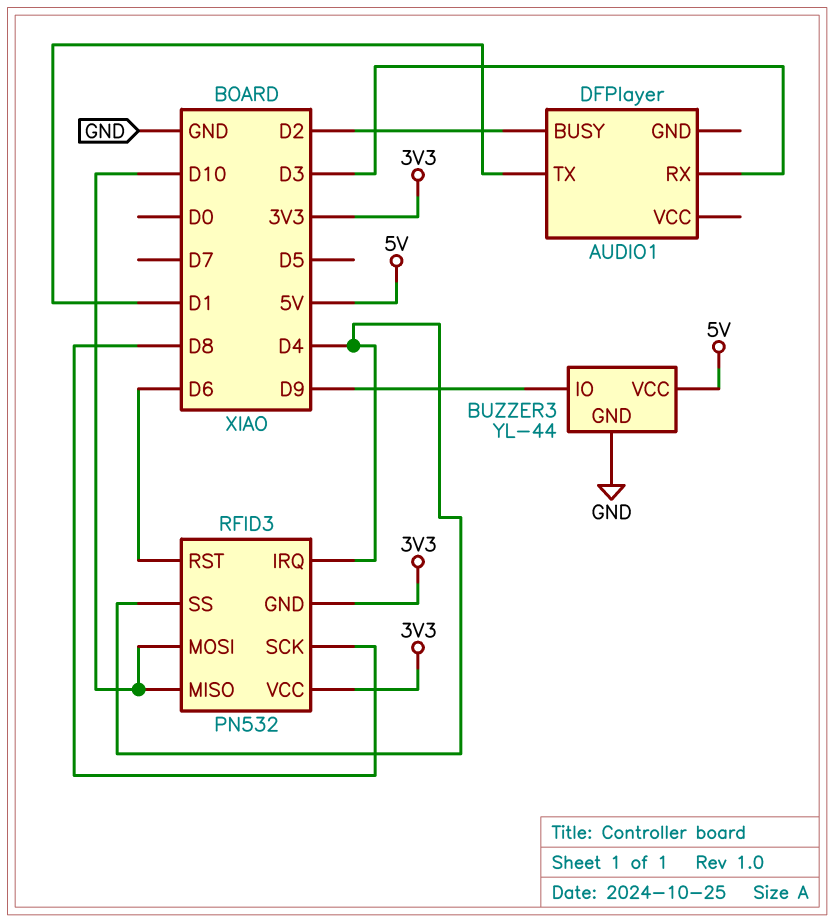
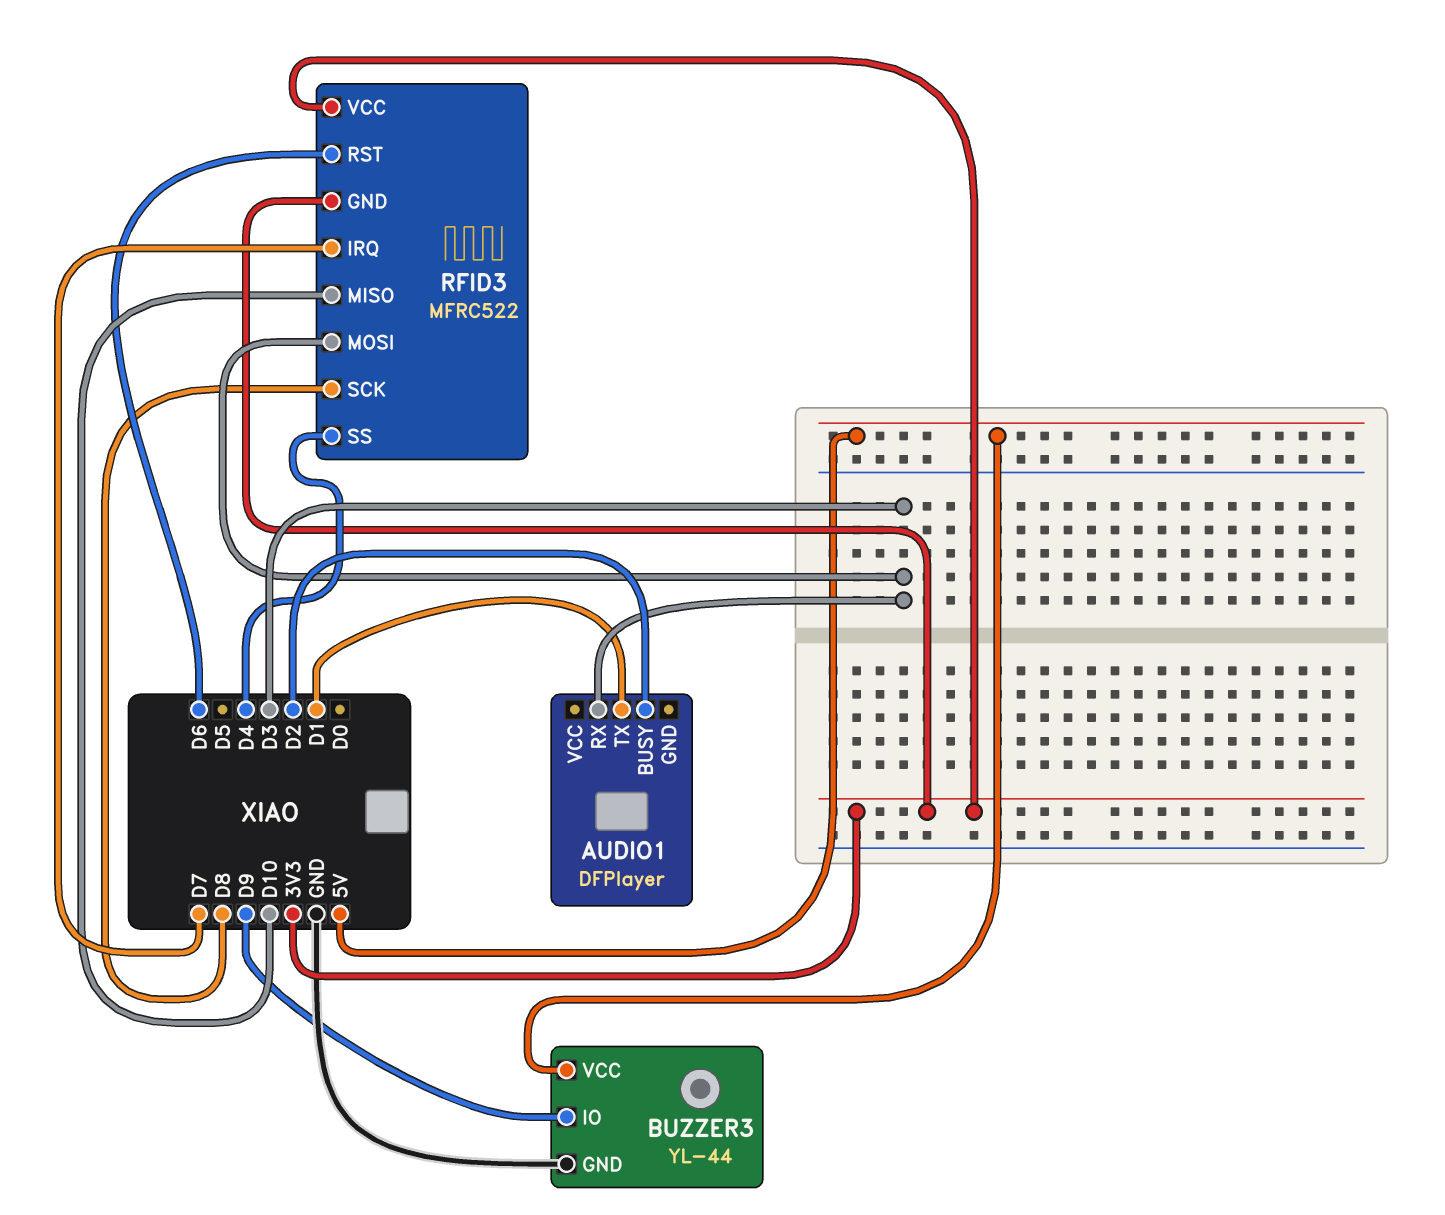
RFID3: PN532 -> MFRC522
RFID3 pin IRQ: D4 -> D7
RFID3 pin MOSI: D10 -> D3

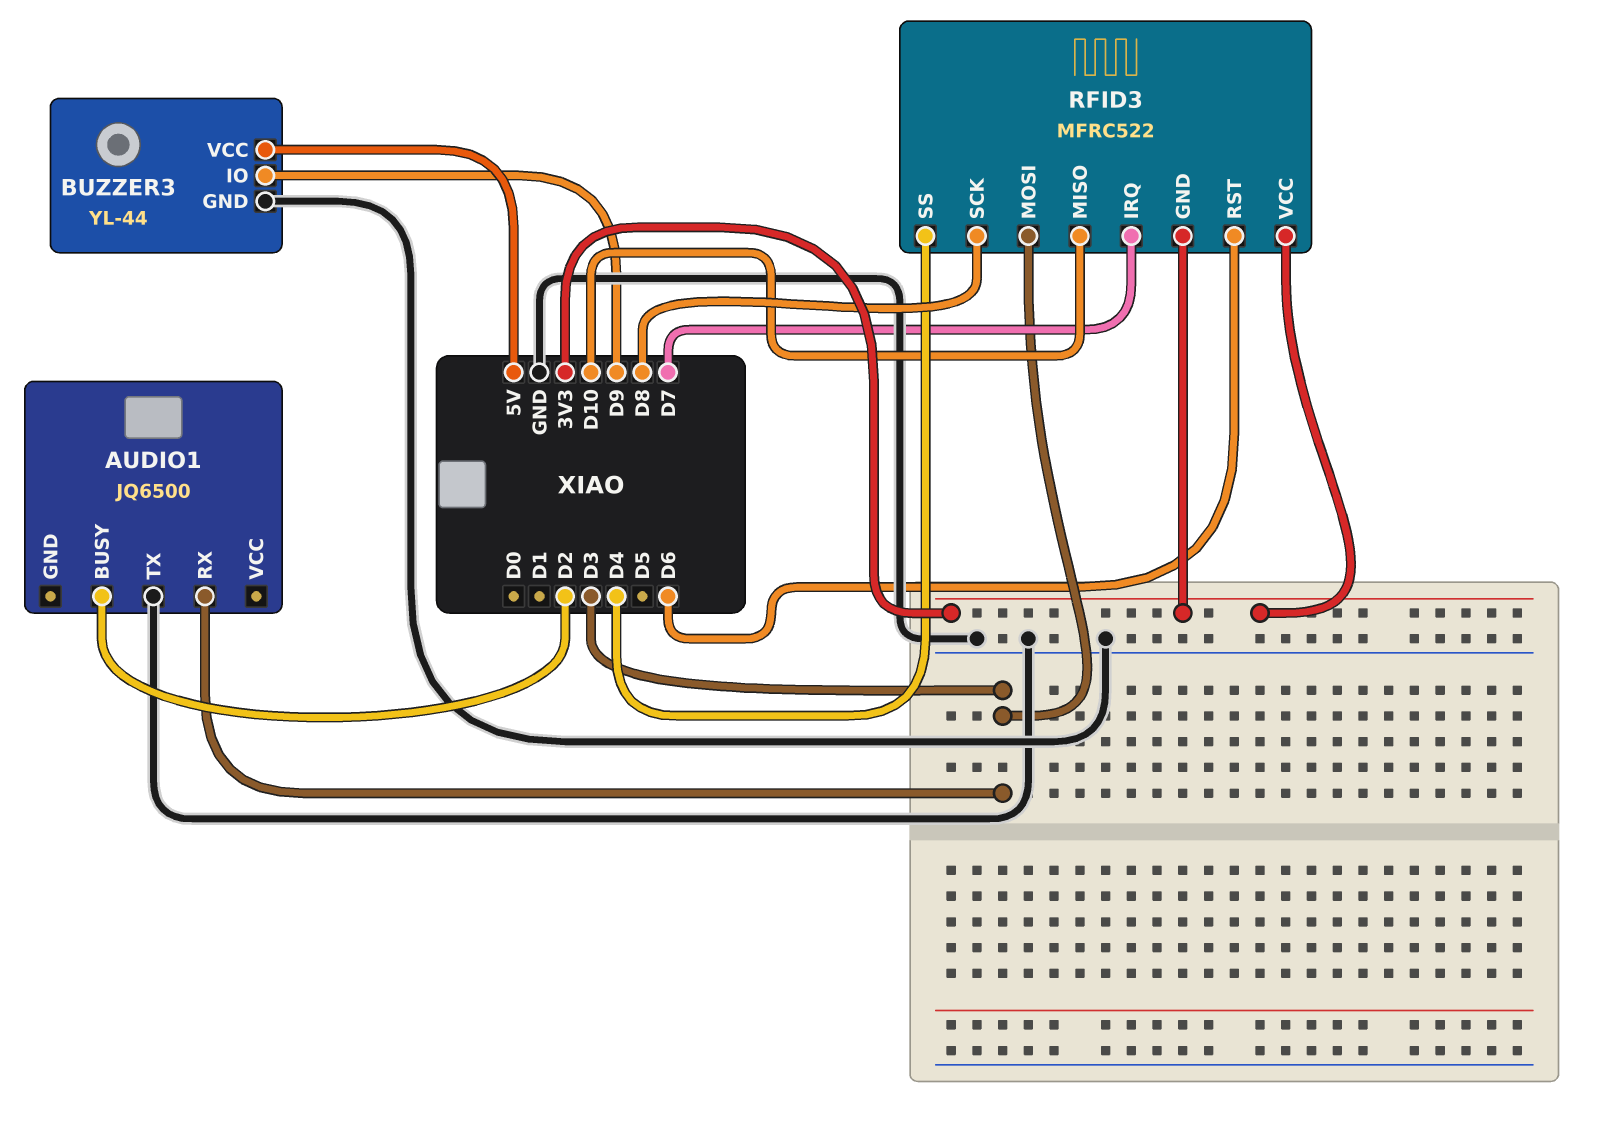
AUDIO1: DFPlayer -> JQ6500
AUDIO1 pin TX: D1 -> GND

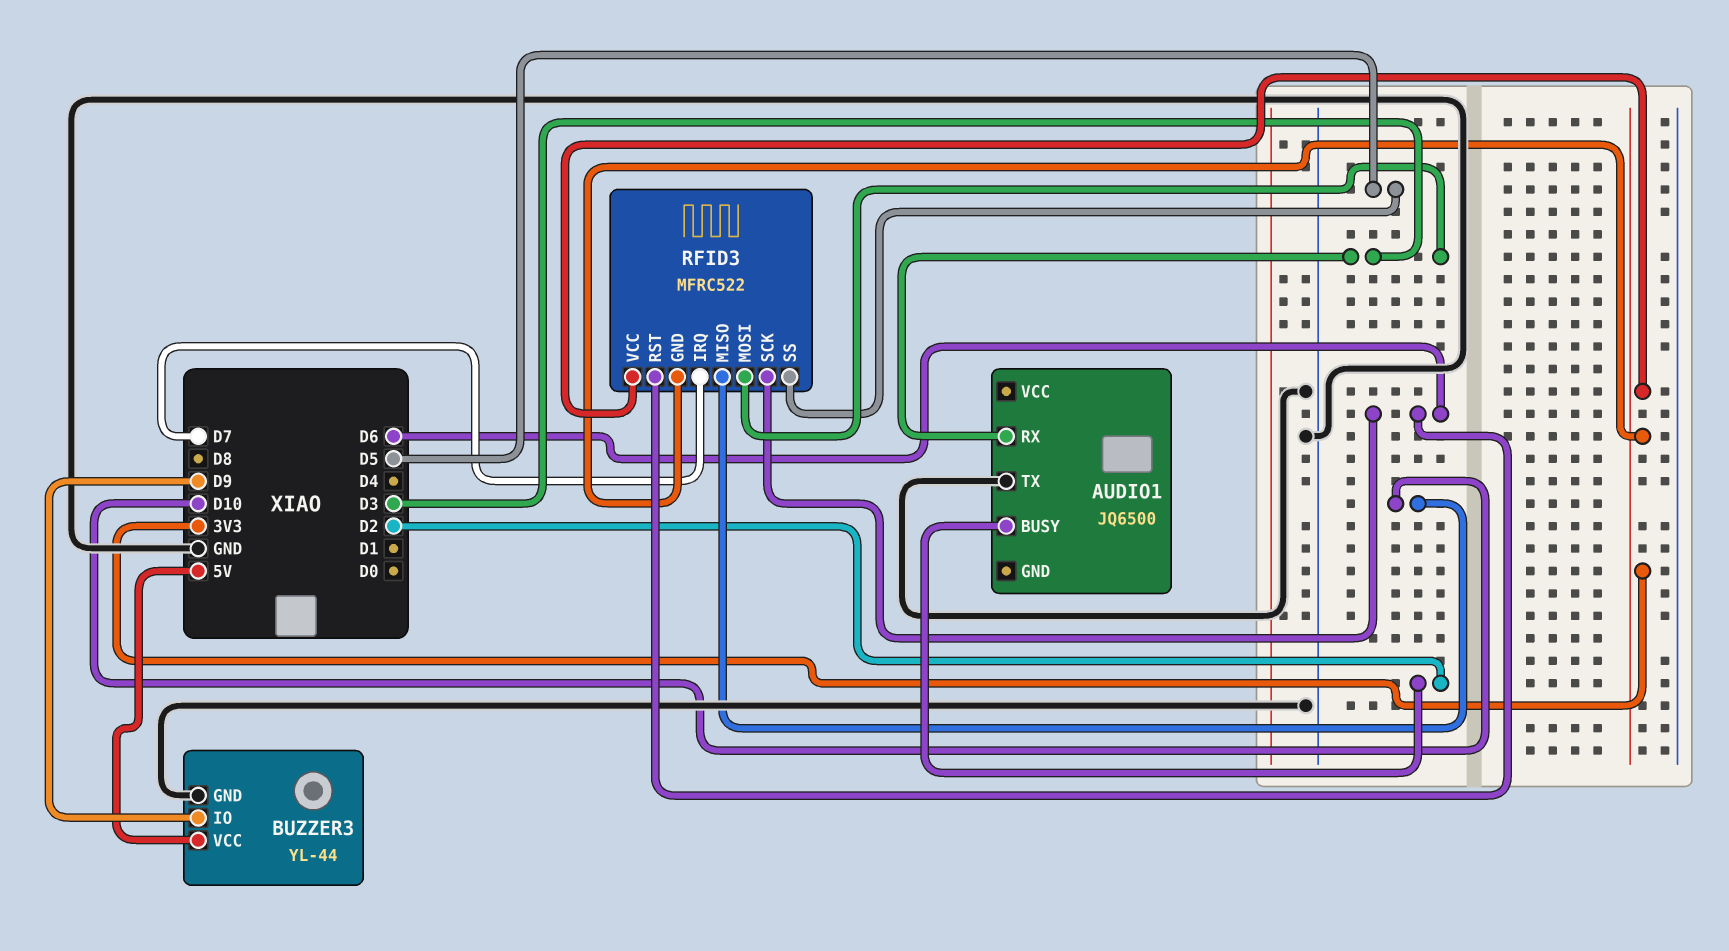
RFID3 pin SCK: D8 -> D6
RFID3 pin SS: D4 -> D5

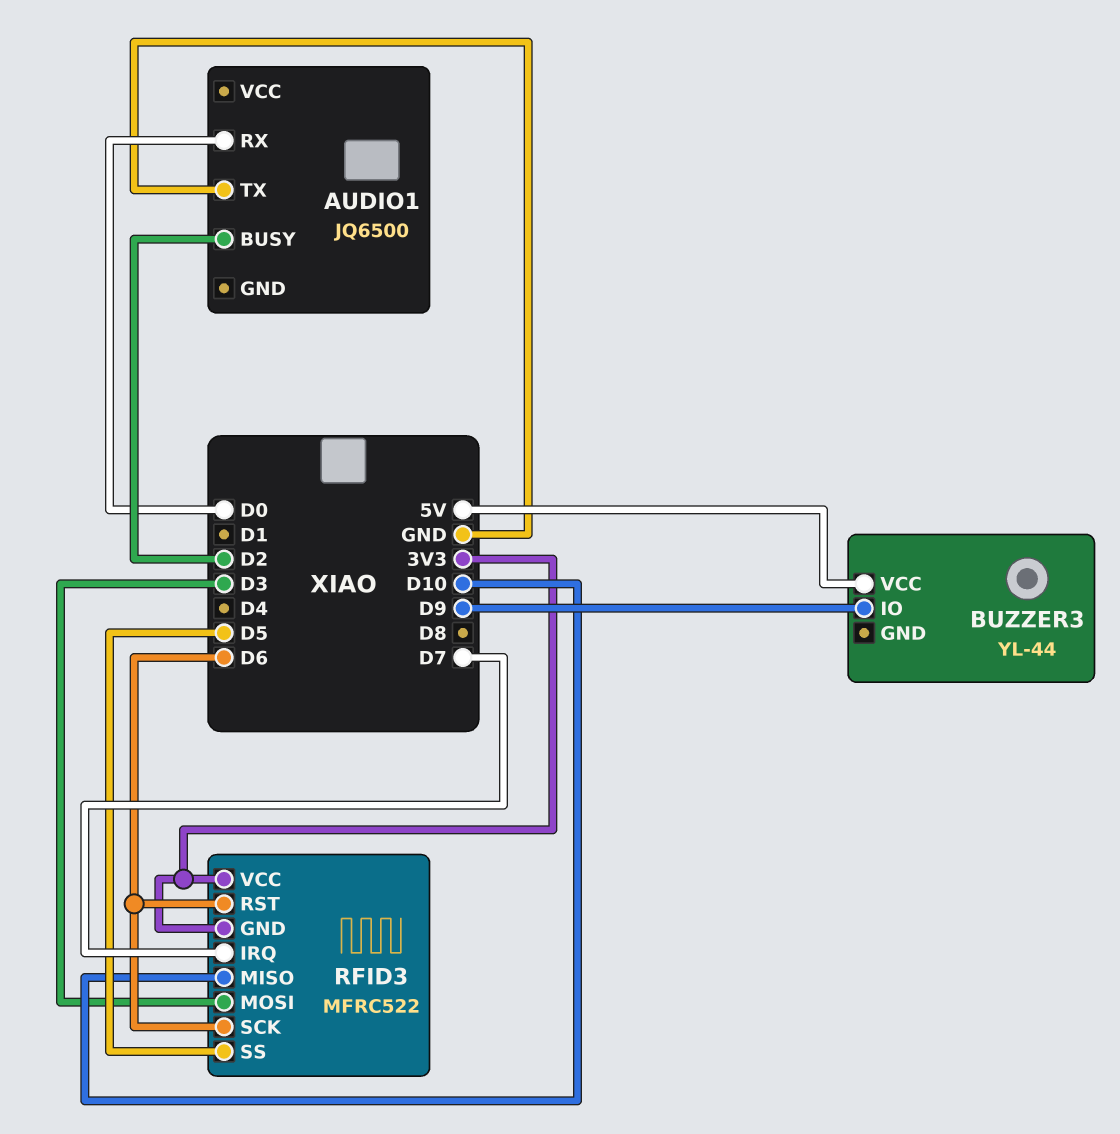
AUDIO1 pin RX: D3 -> D0
BUZZER3 pin GND: GND -> none

